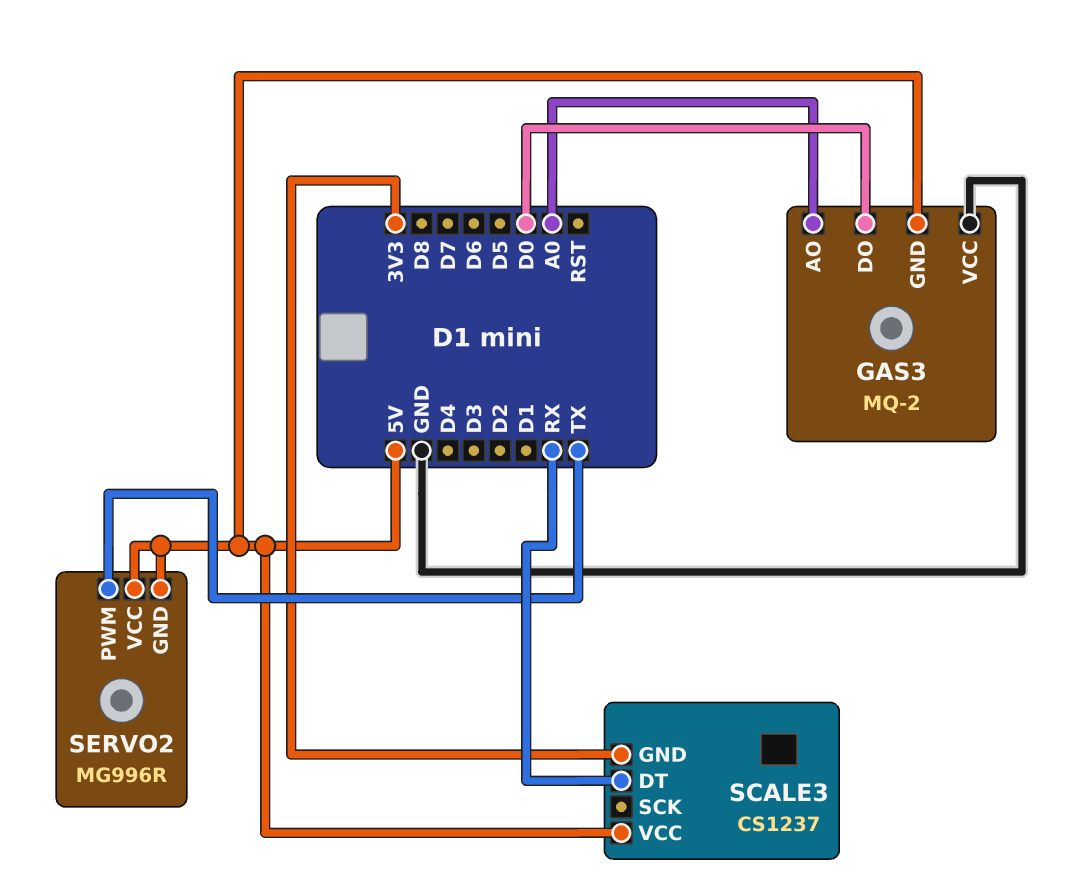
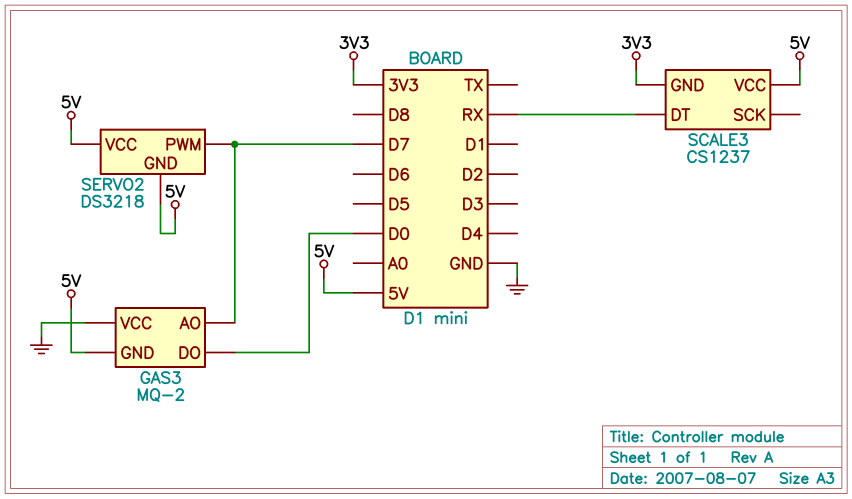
GAS3 pin AO: A0 -> D7
SERVO2: MG996R -> DS3218
SERVO2 pin PWM: TX -> D7

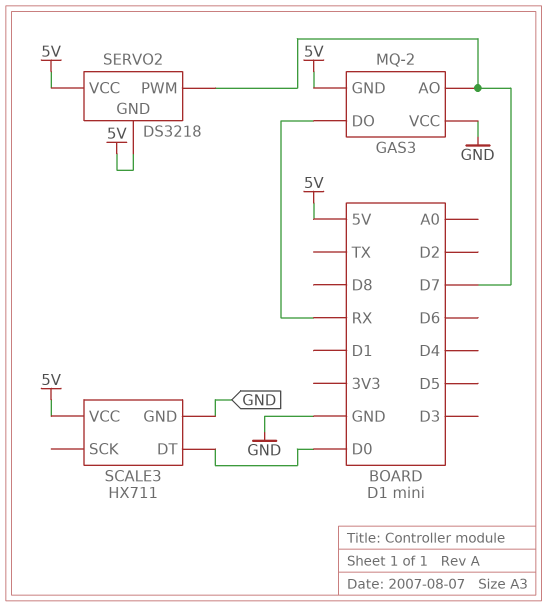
GAS3 pin DO: D0 -> RX
SCALE3: CS1237 -> HX711
SCALE3 pin DT: RX -> D0
SCALE3 pin GND: 3V3 -> GND

